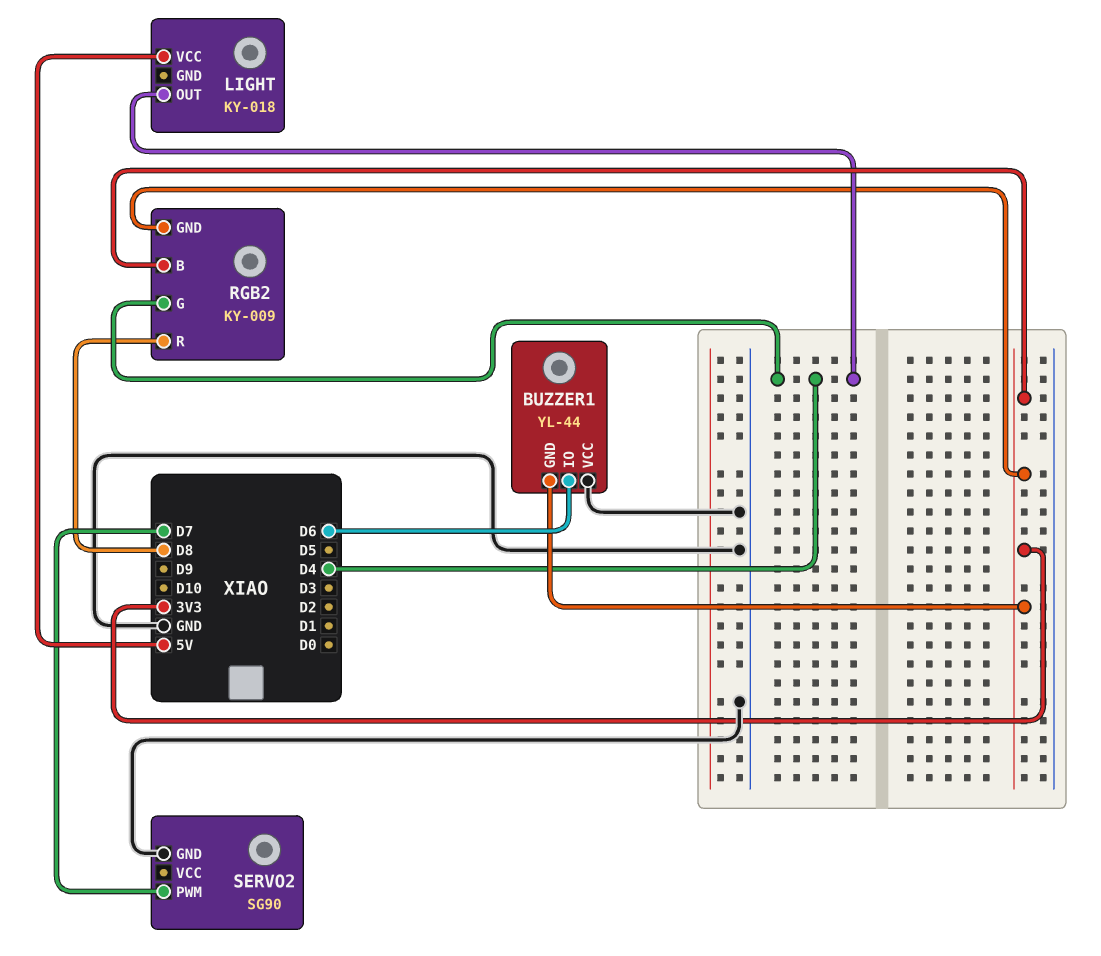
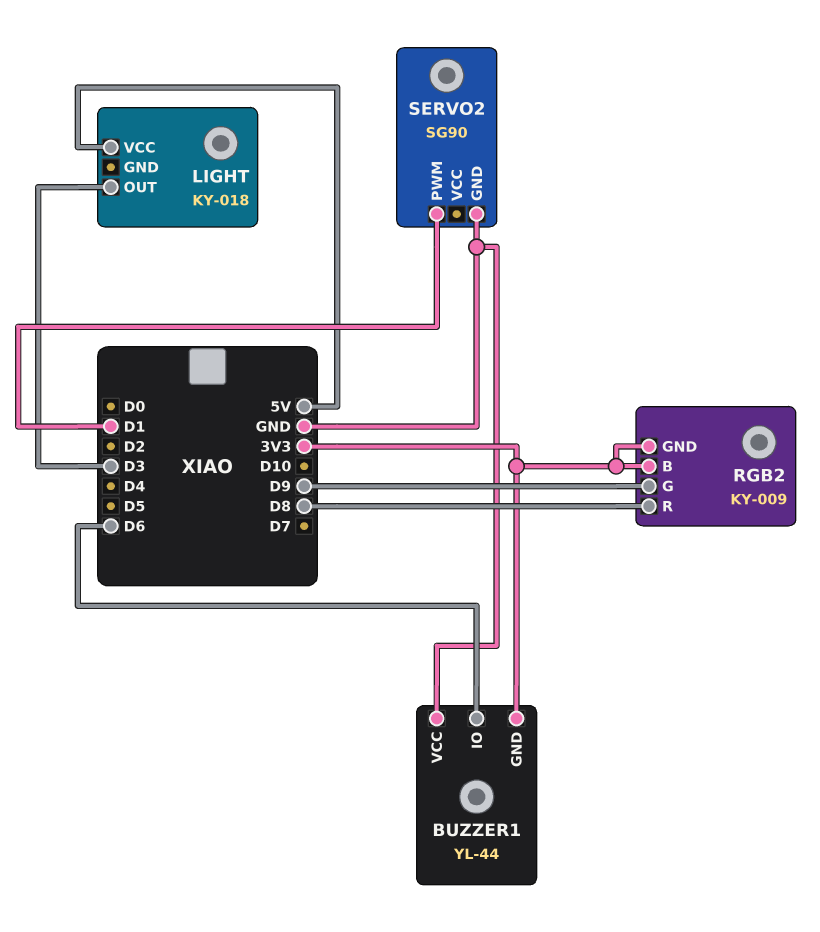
LIGHT pin OUT: D4 -> D3
RGB2 pin G: D4 -> D9
SERVO2 pin PWM: D7 -> D1

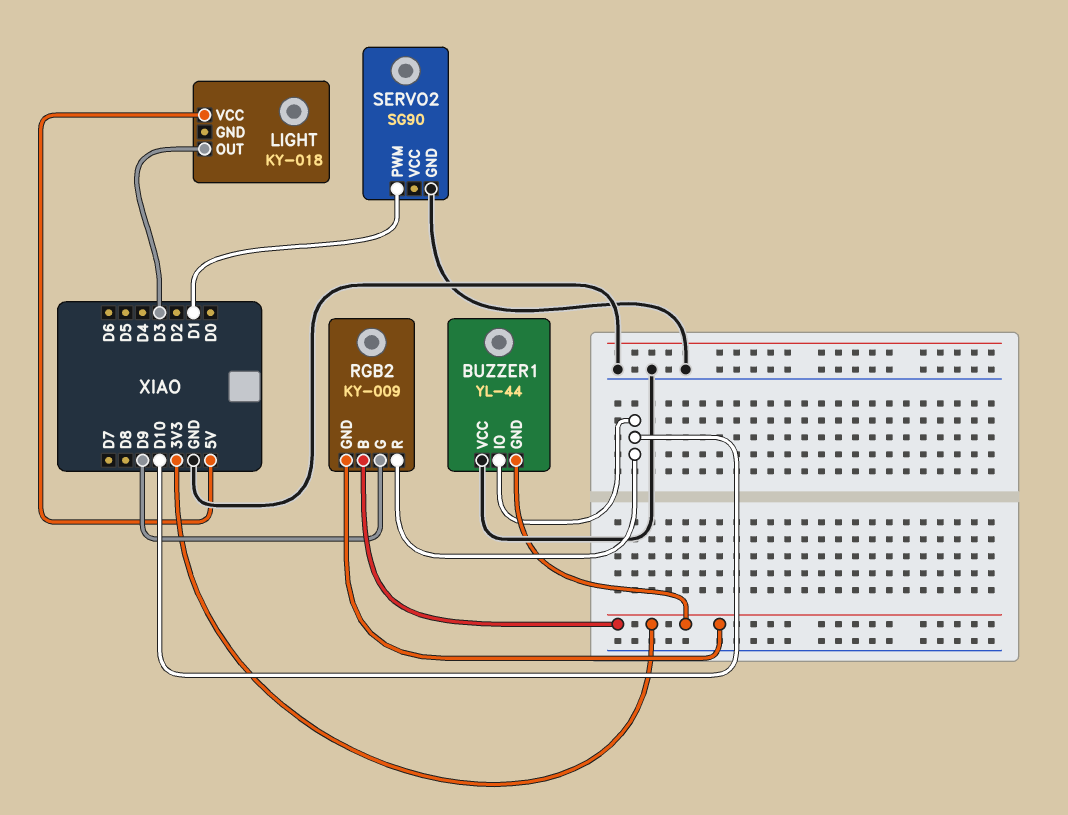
BUZZER1 pin IO: D6 -> D10
RGB2 pin R: D8 -> D10

